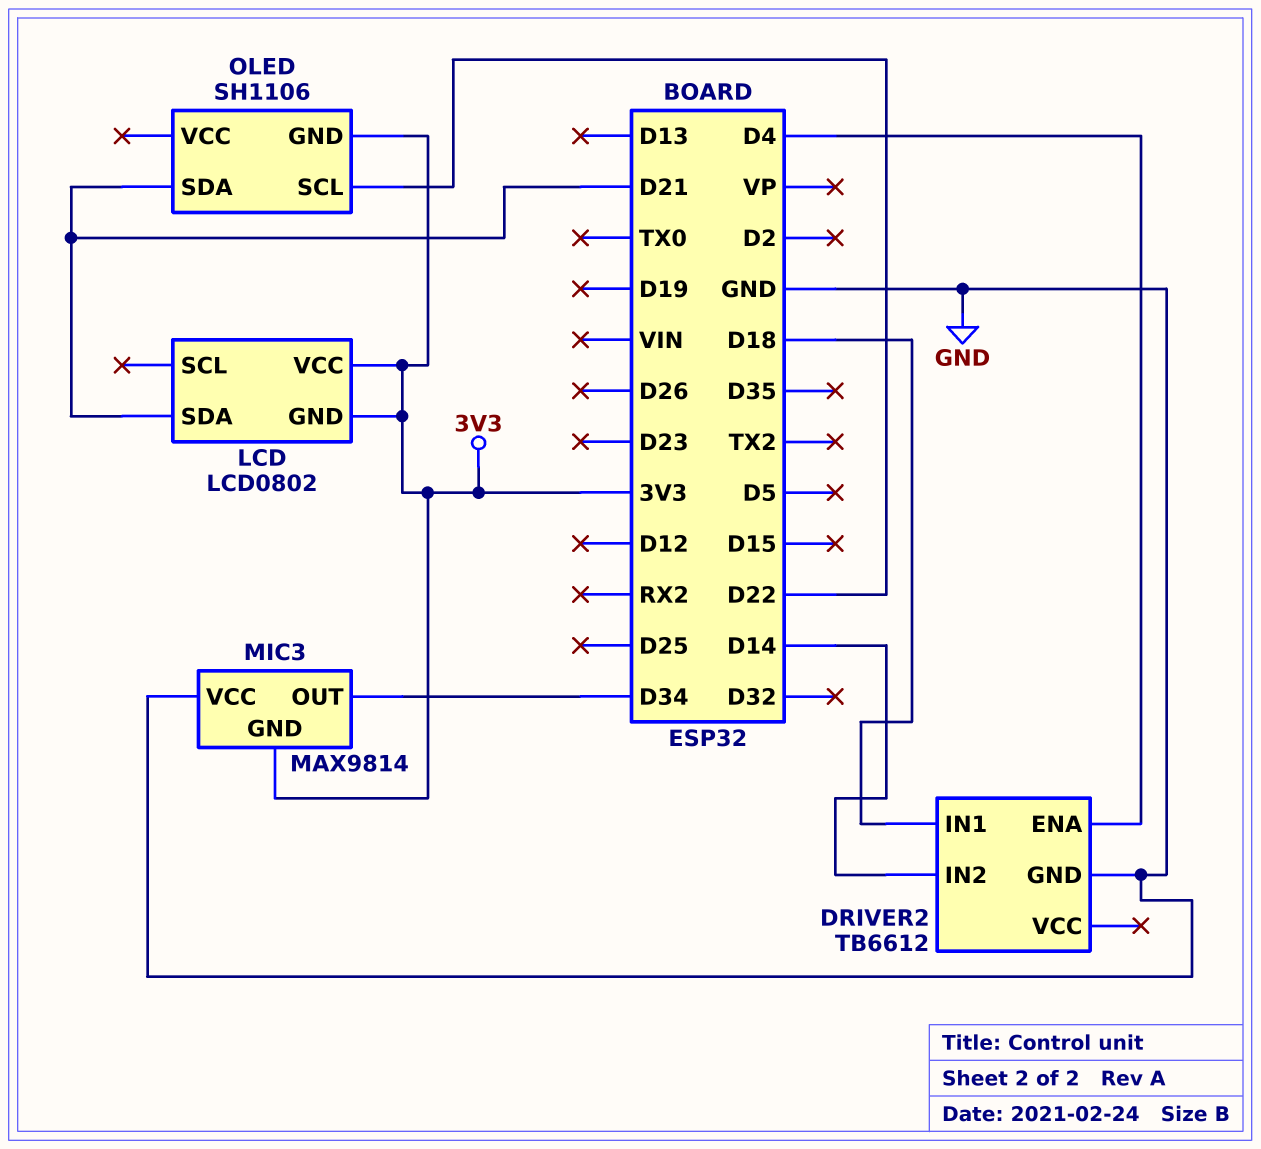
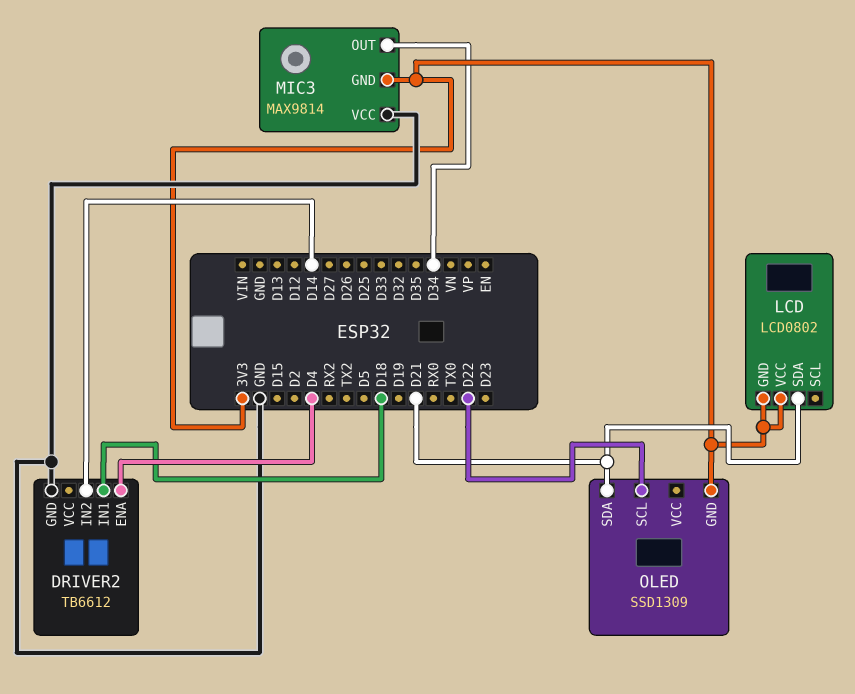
OLED: SH1106 -> SSD1309

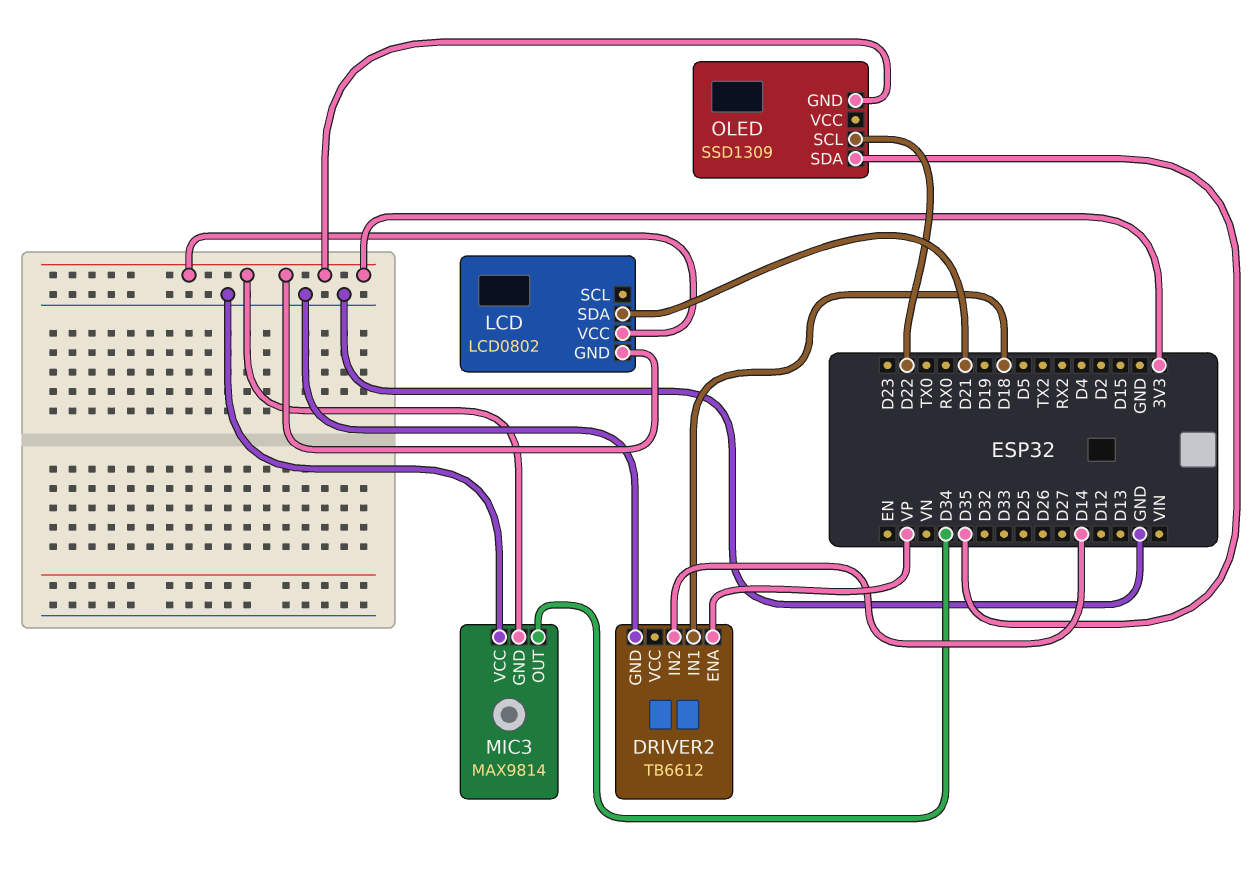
DRIVER2 pin ENA: D4 -> VP
OLED pin SDA: D21 -> D35

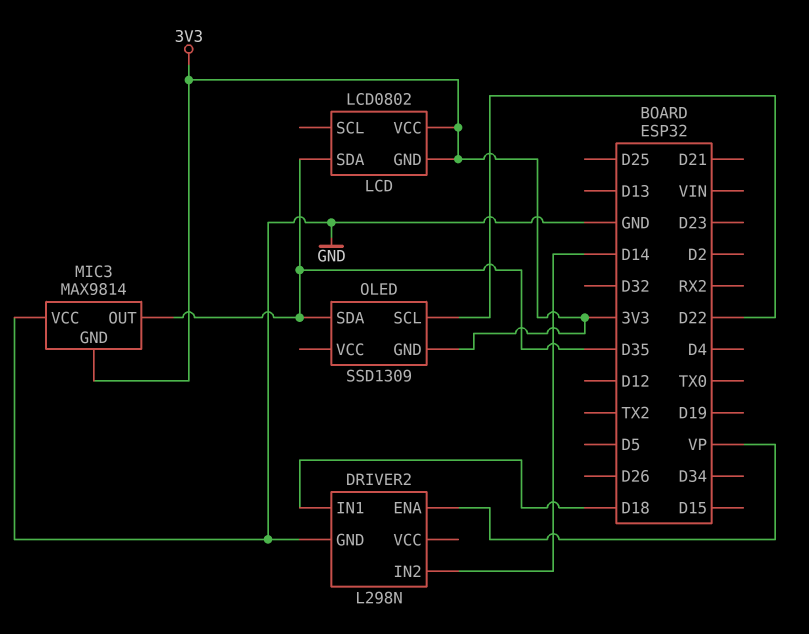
DRIVER2: TB6612 -> L298N
LCD pin SDA: D21 -> D35
MIC3 pin OUT: D34 -> D35

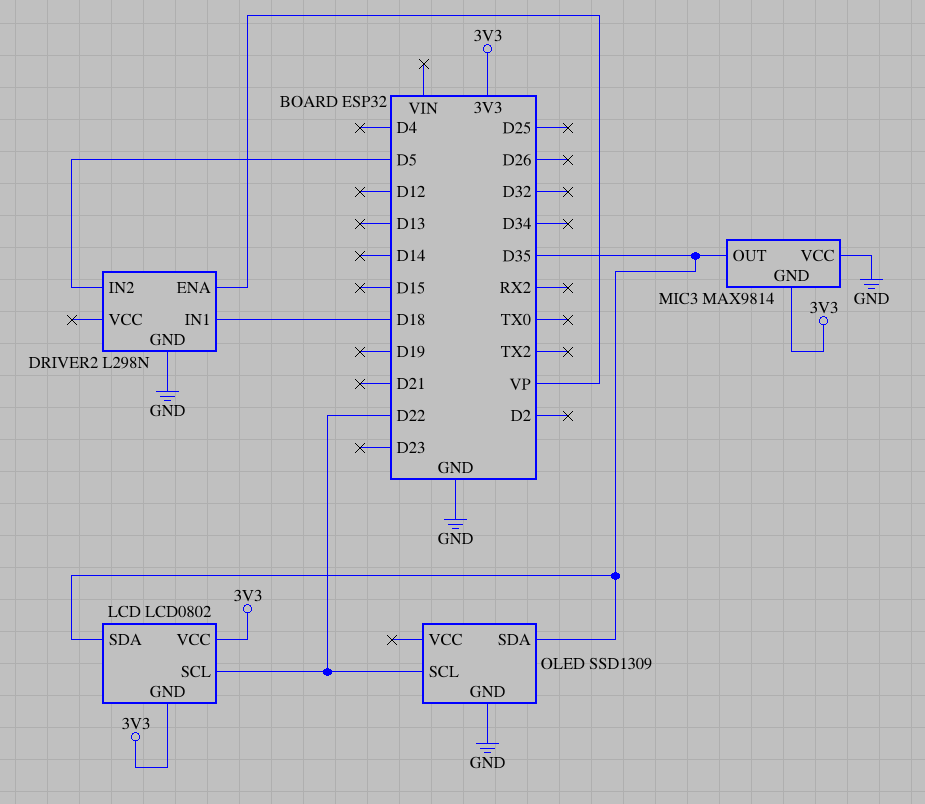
DRIVER2 pin IN2: D14 -> D5
LCD pin SCL: none -> D22
OLED pin GND: 3V3 -> GND

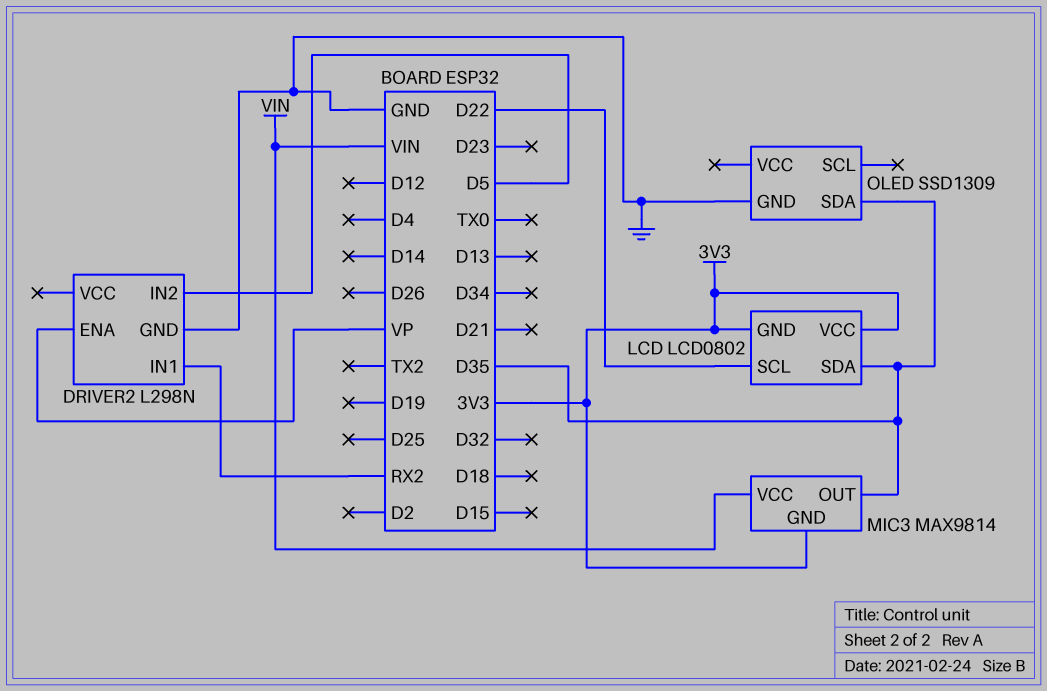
DRIVER2 pin IN1: D18 -> RX2
MIC3 pin VCC: GND -> VIN
OLED pin SCL: D22 -> none

